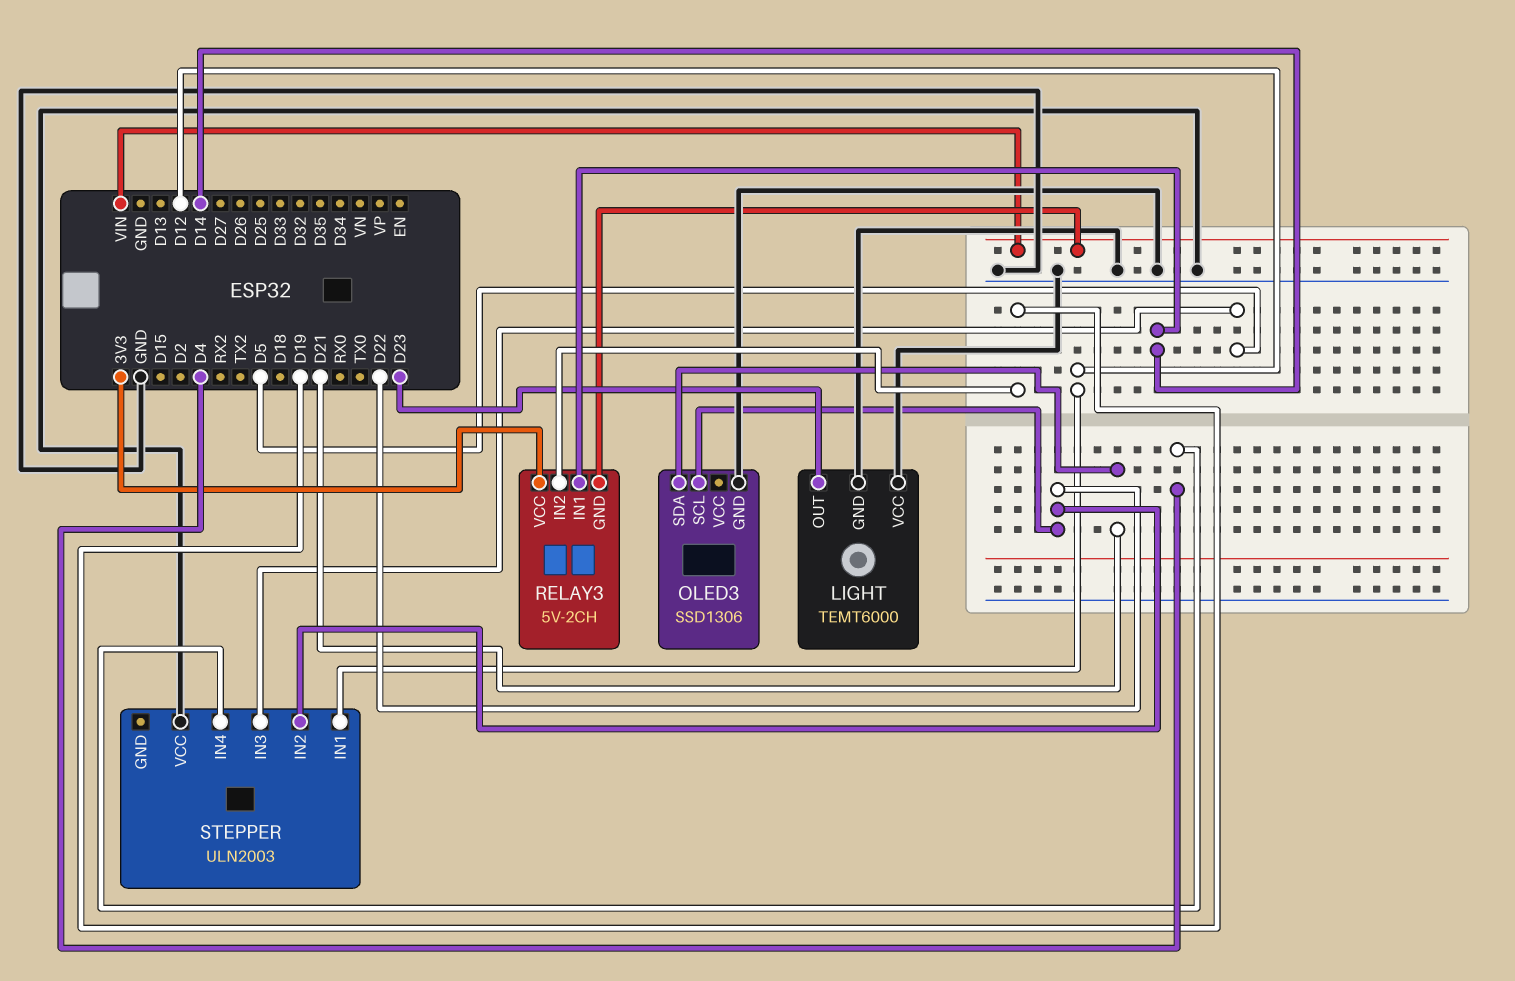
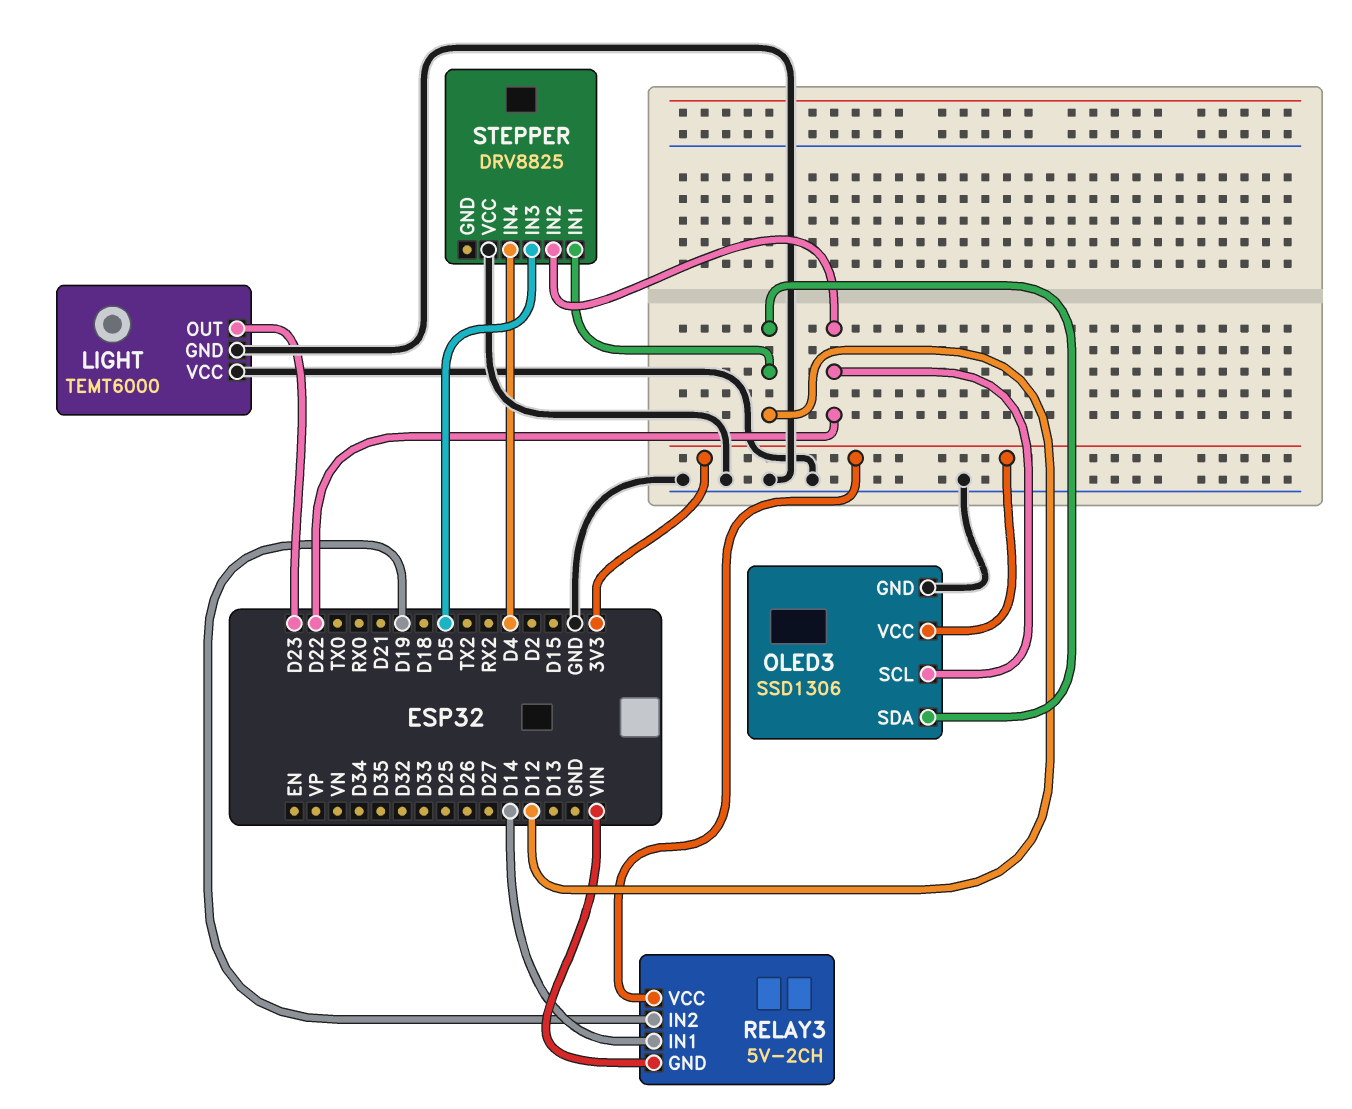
OLED3 pin SDA: D21 -> D12
OLED3 pin VCC: none -> 3V3
STEPPER: ULN2003 -> DRV8825

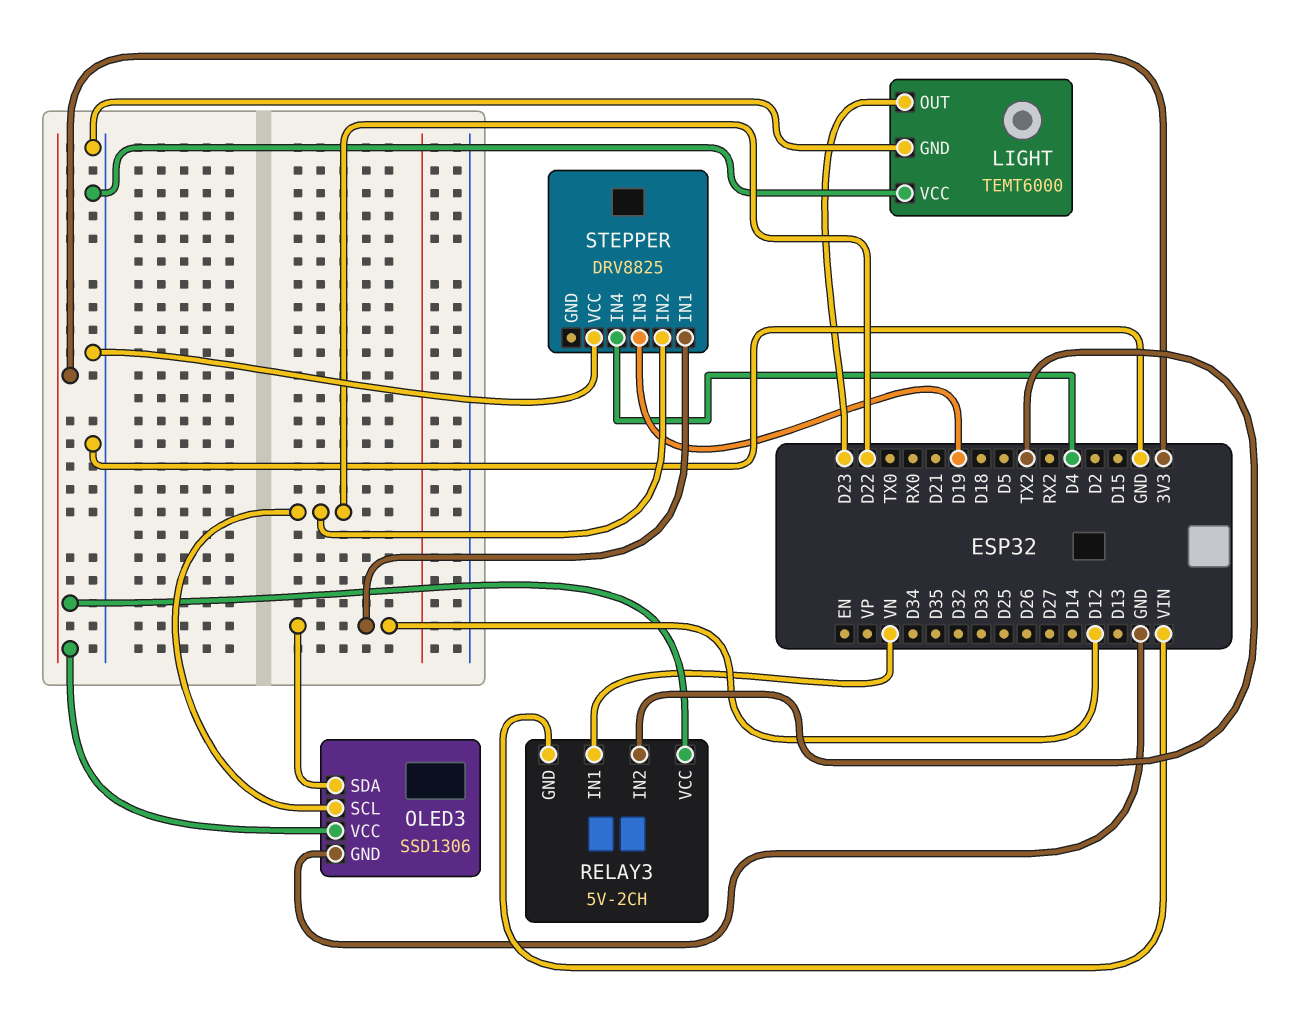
RELAY3 pin IN1: D14 -> VN
RELAY3 pin IN2: D19 -> TX2
STEPPER pin IN3: D5 -> D19

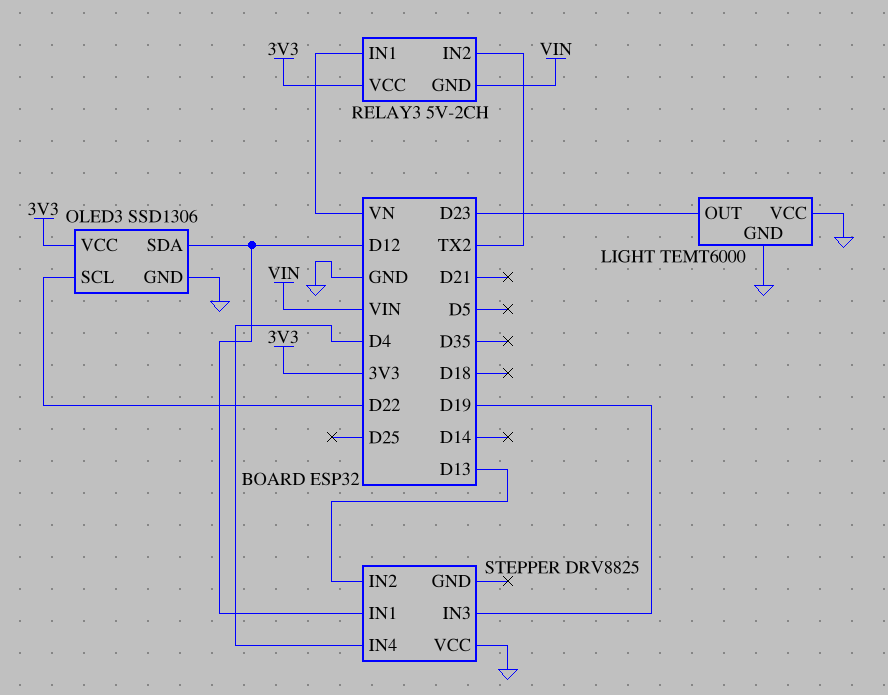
STEPPER pin IN2: D22 -> D13

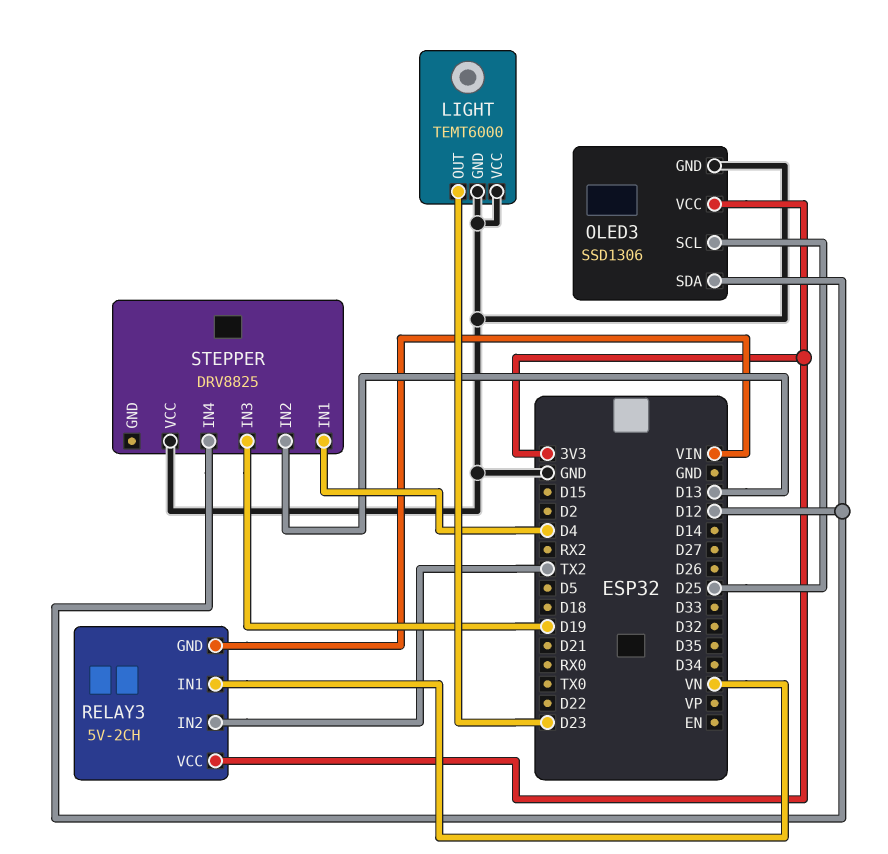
OLED3 pin SCL: D22 -> D25
STEPPER pin IN1: D12 -> D4
STEPPER pin IN4: D4 -> D12

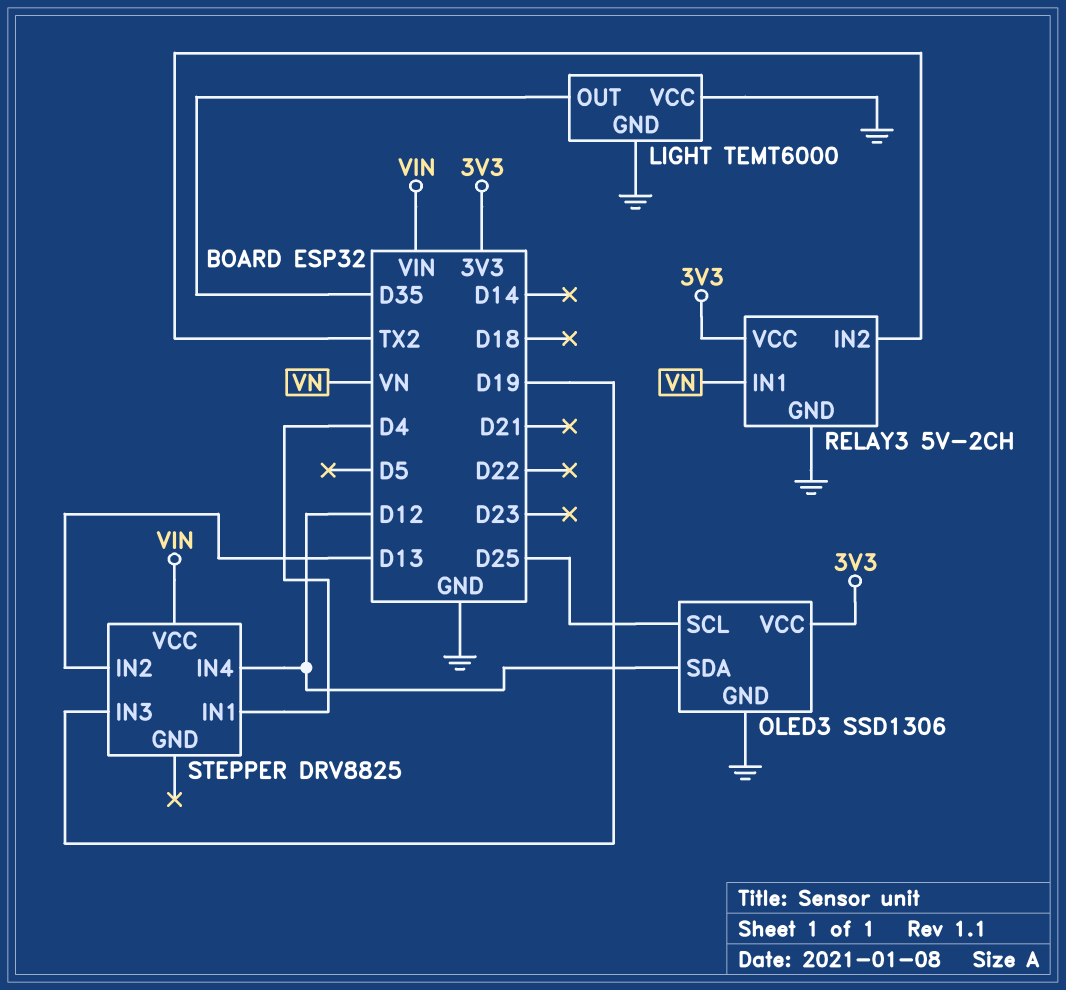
LIGHT pin OUT: D23 -> D35
RELAY3 pin GND: VIN -> GND
STEPPER pin VCC: GND -> VIN

